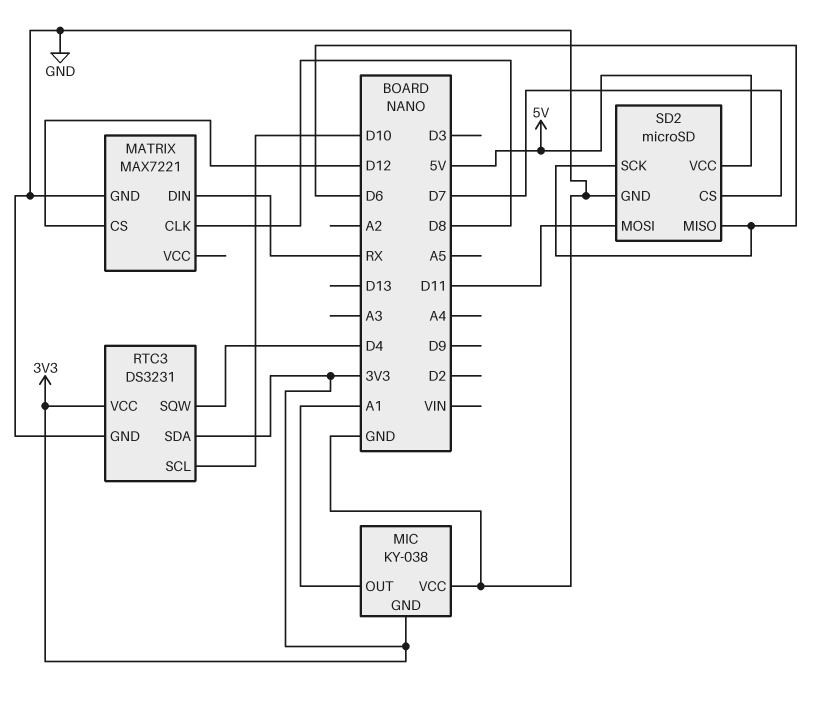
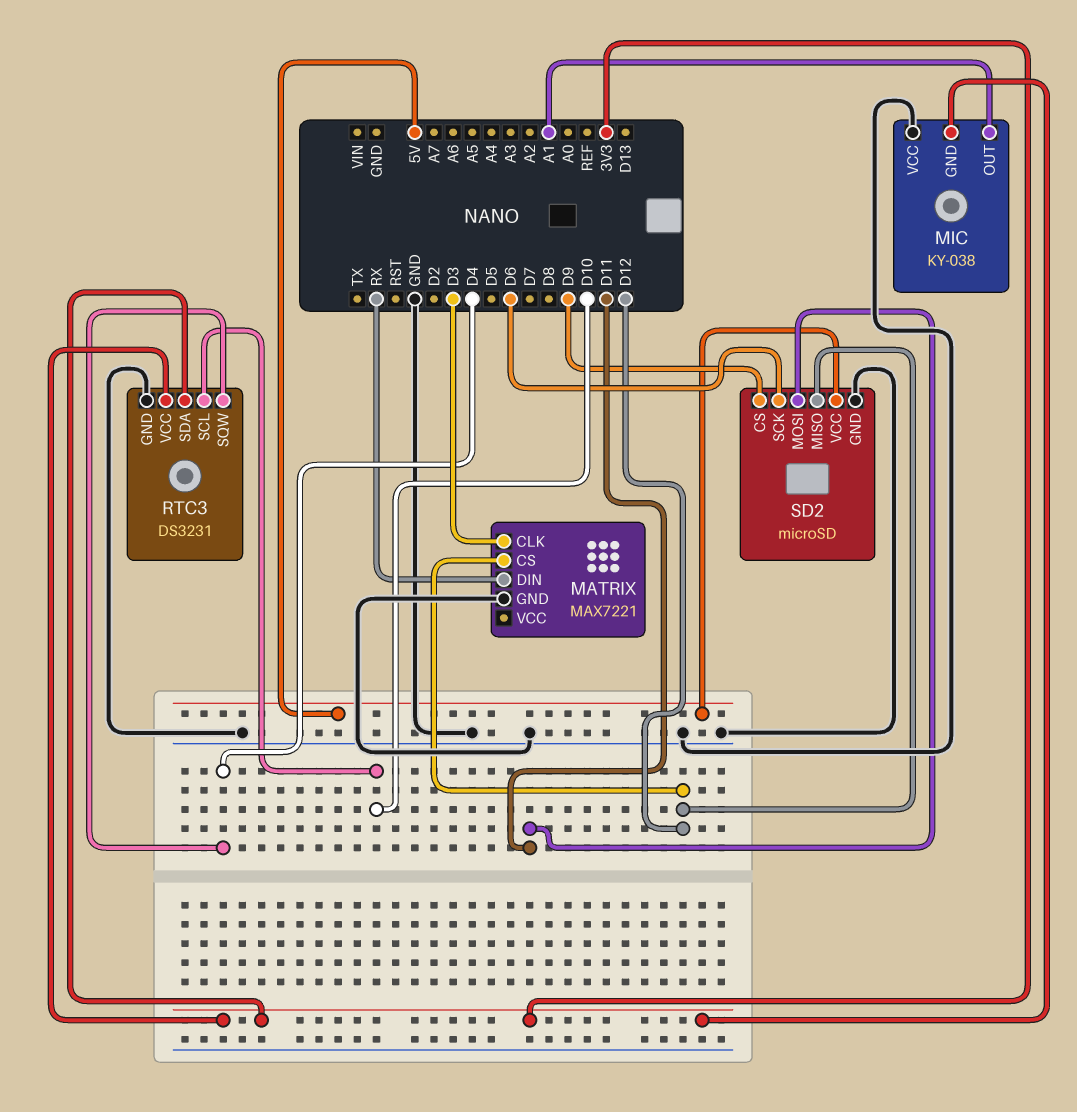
MATRIX pin CLK: D8 -> D3
SD2 pin CS: D7 -> D9
SD2 pin MISO: D6 -> D12

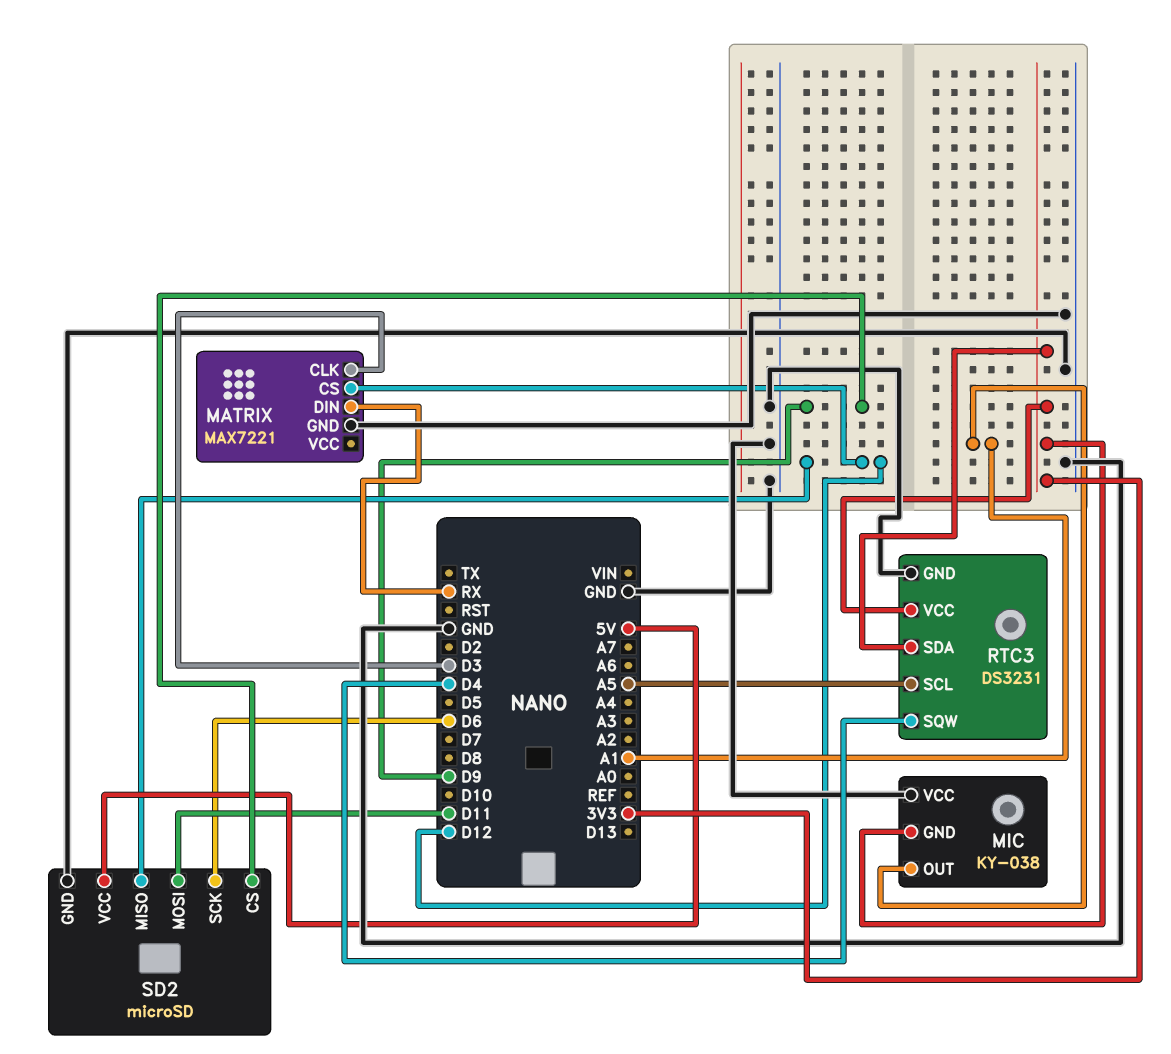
RTC3 pin SCL: D10 -> A5

